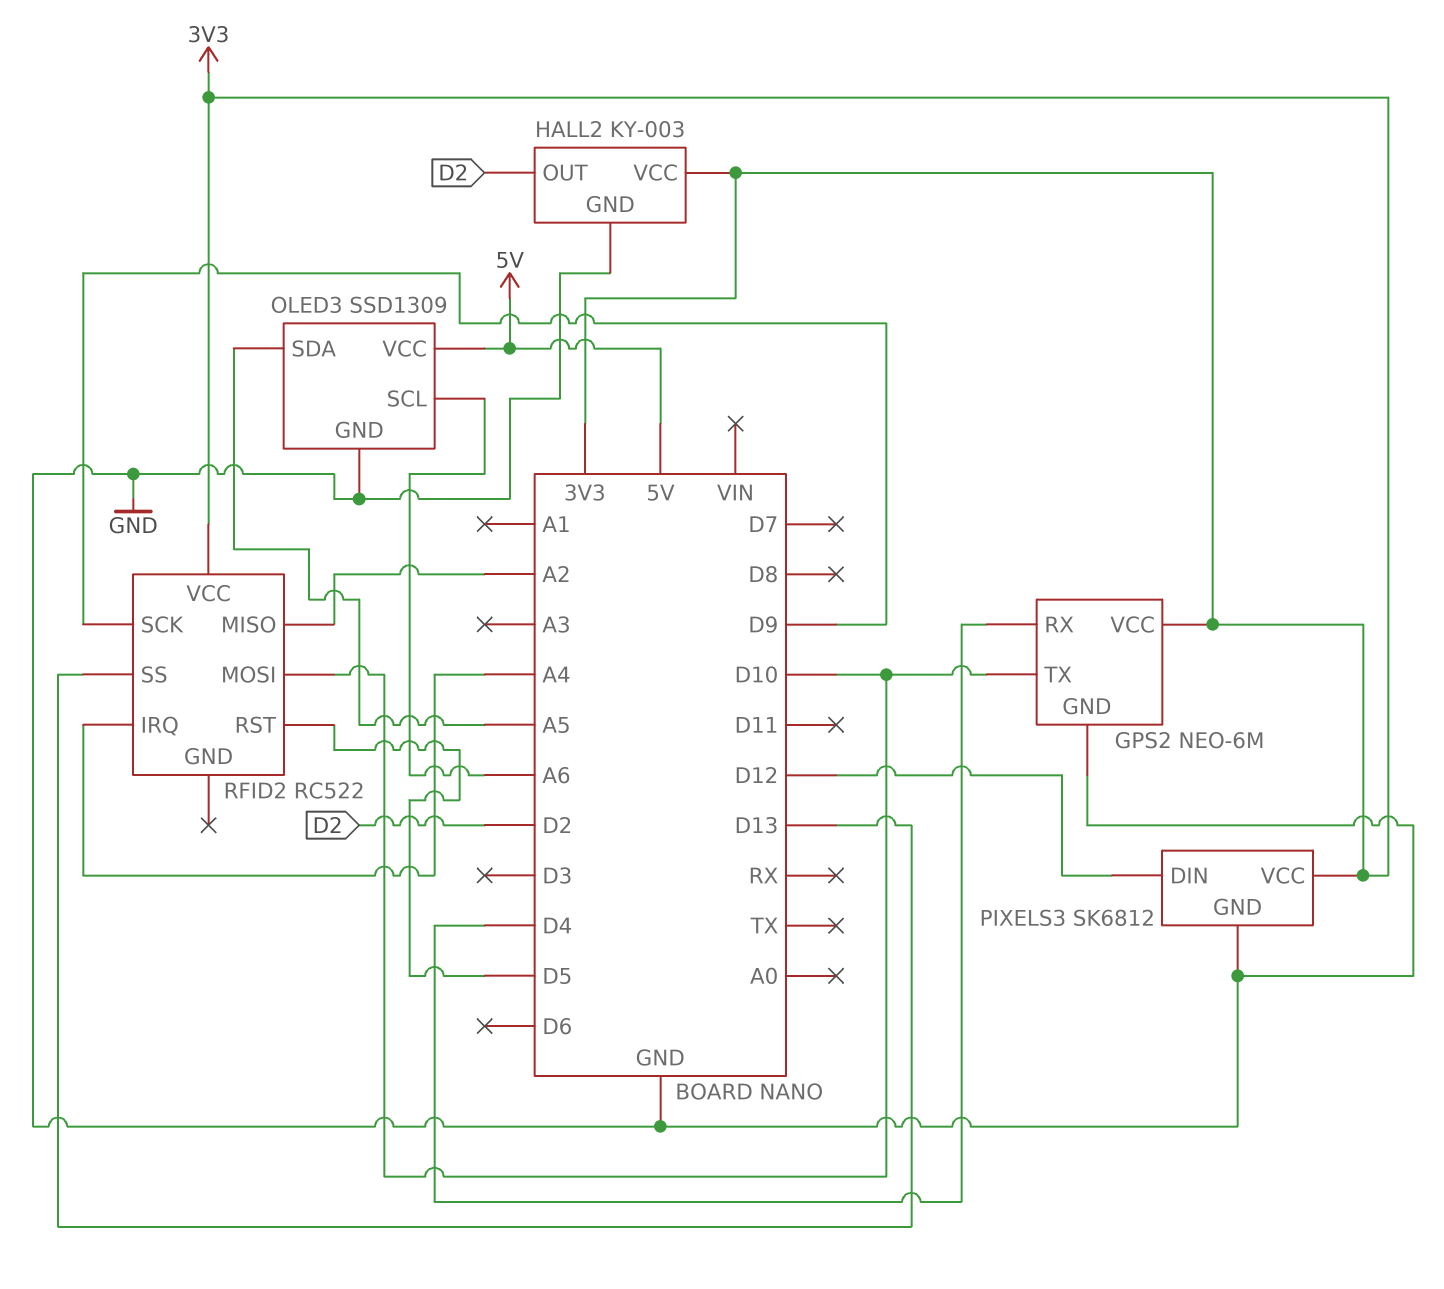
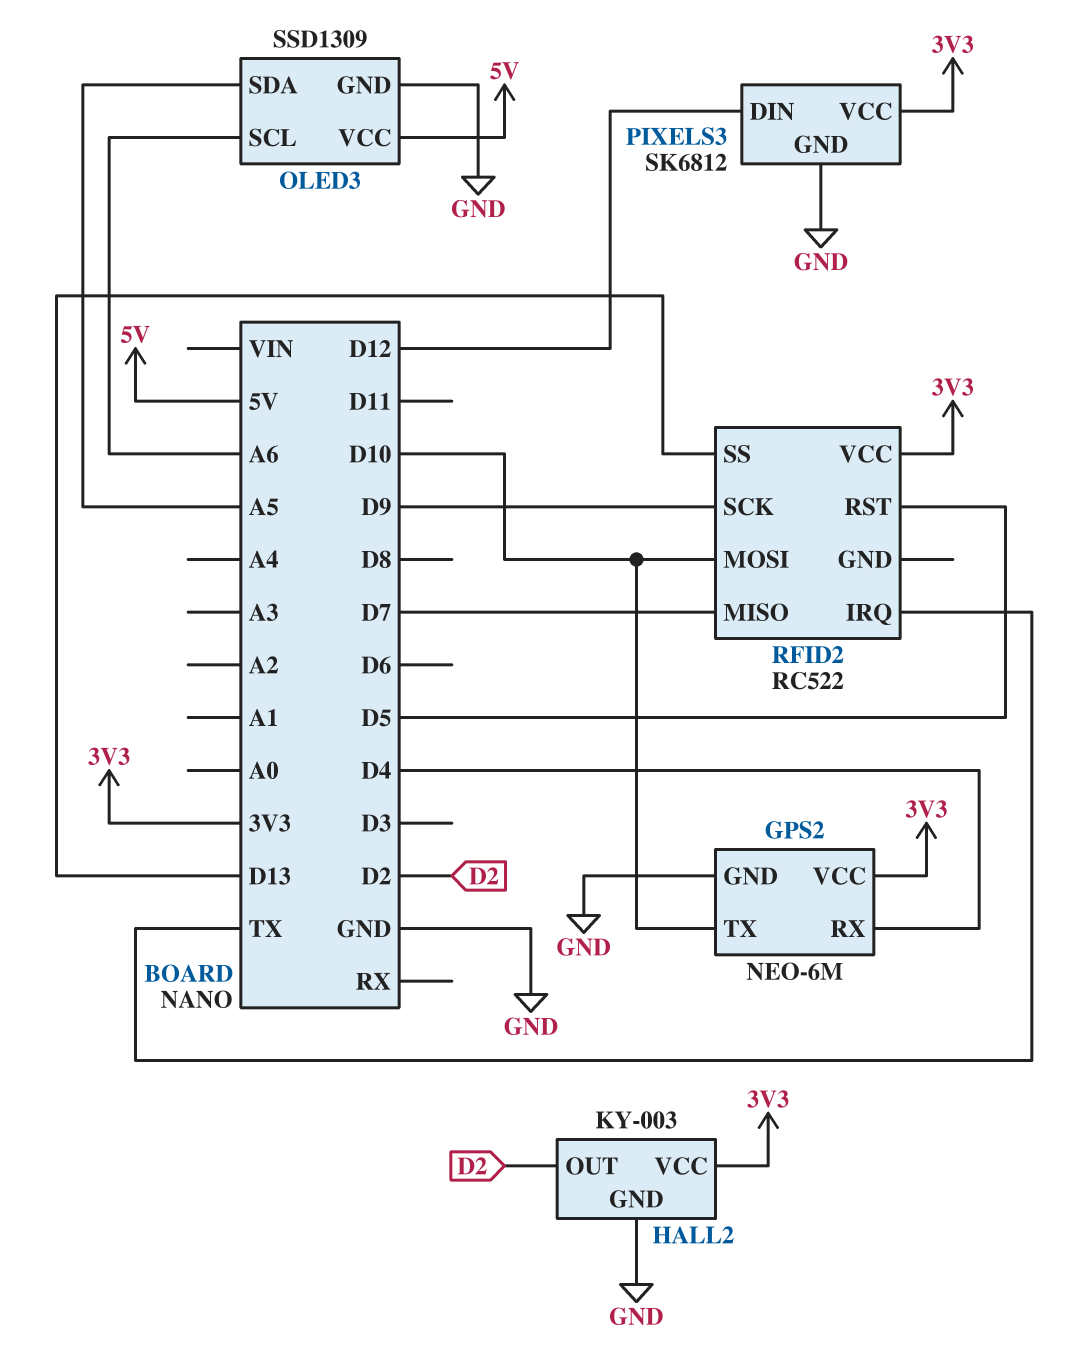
RFID2 pin IRQ: A4 -> TX
RFID2 pin MISO: A2 -> D7

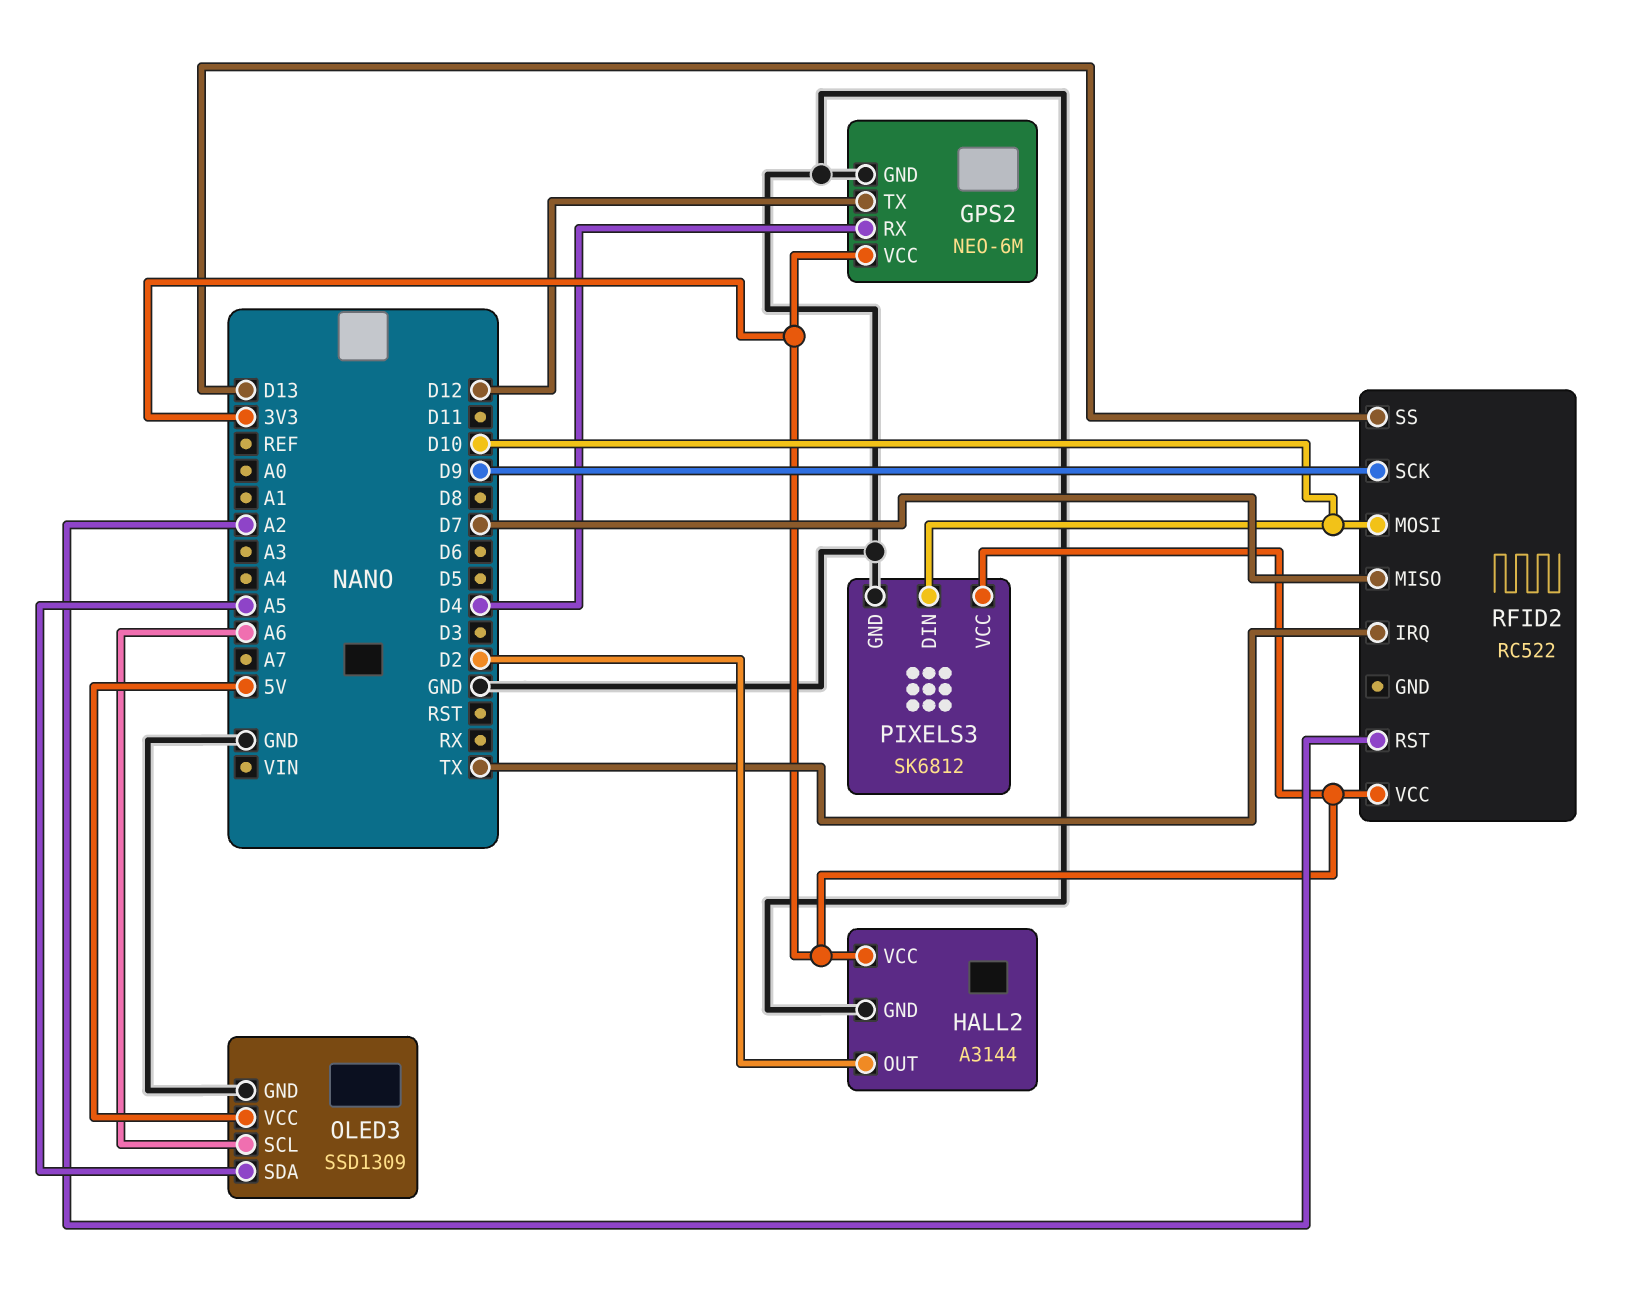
GPS2 pin TX: D10 -> D12
HALL2: KY-003 -> A3144
PIXELS3 pin DIN: D12 -> D10
RFID2 pin RST: D5 -> A2

